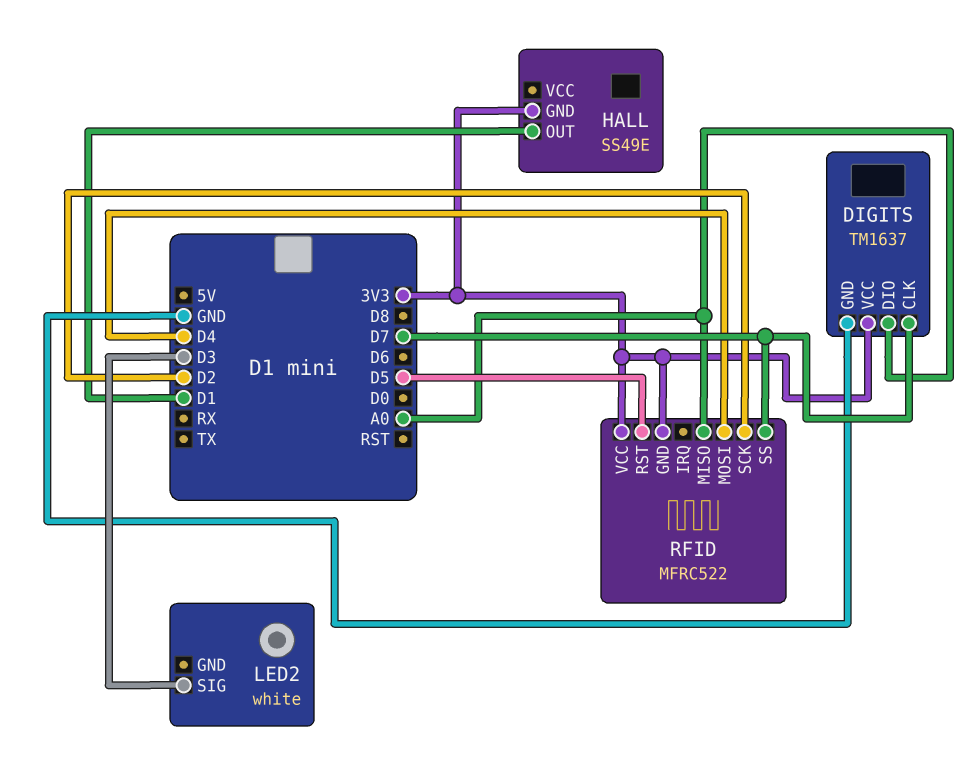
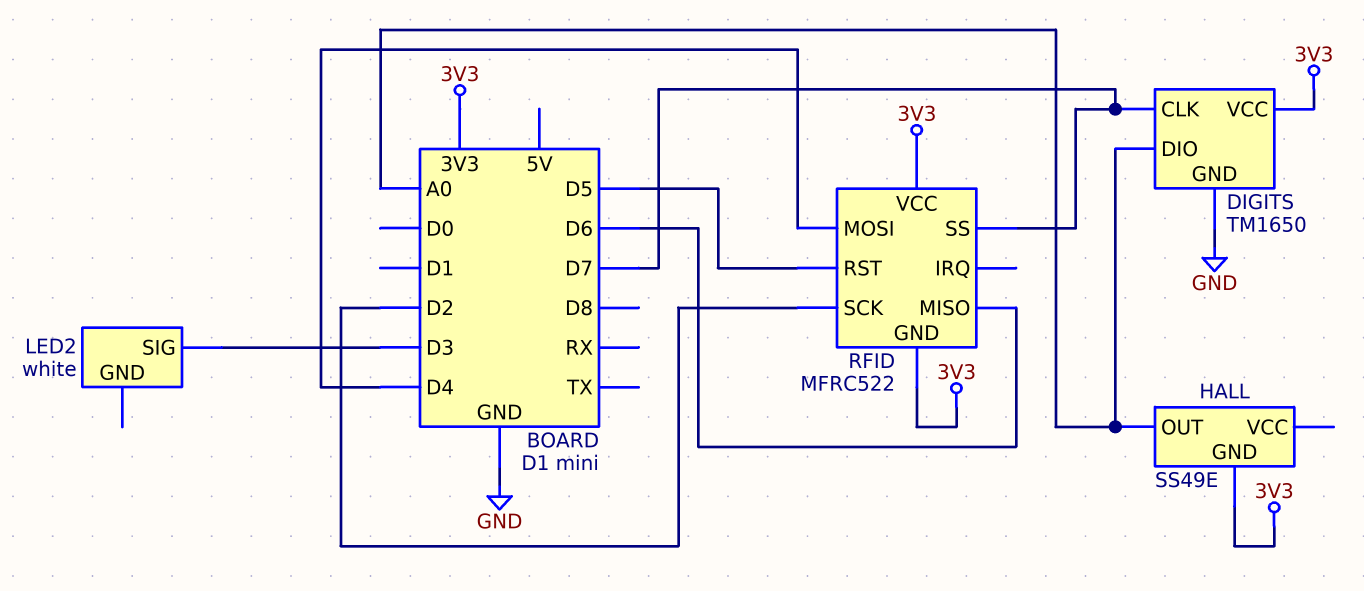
DIGITS: TM1637 -> TM1650
HALL pin OUT: D1 -> A0
RFID pin MISO: A0 -> D6

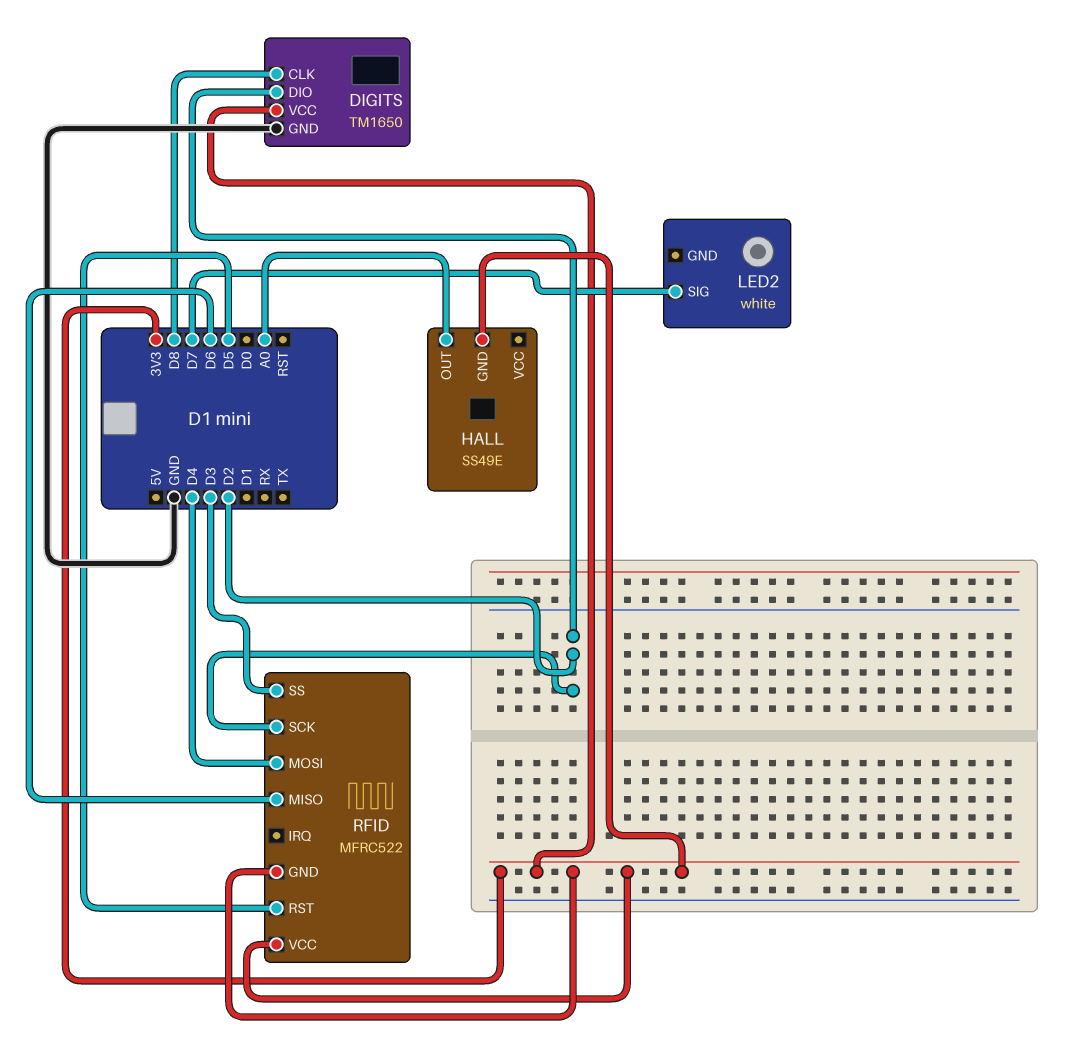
DIGITS pin CLK: D7 -> D8
DIGITS pin DIO: A0 -> D2
LED2 pin SIG: D3 -> D7
RFID pin SS: D7 -> D3

